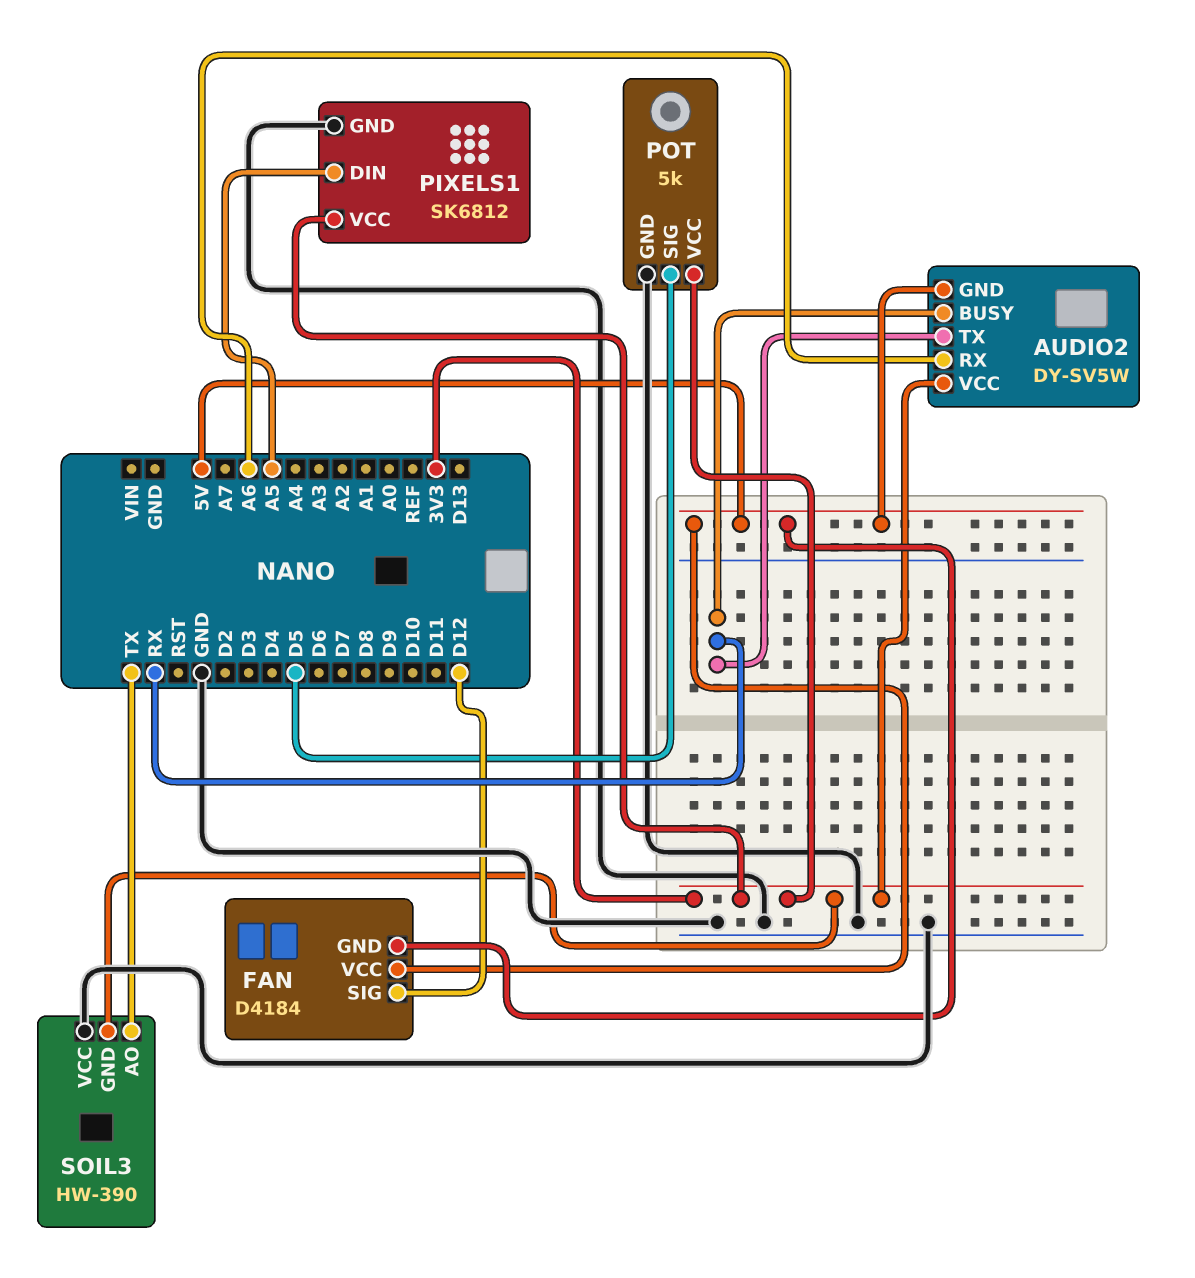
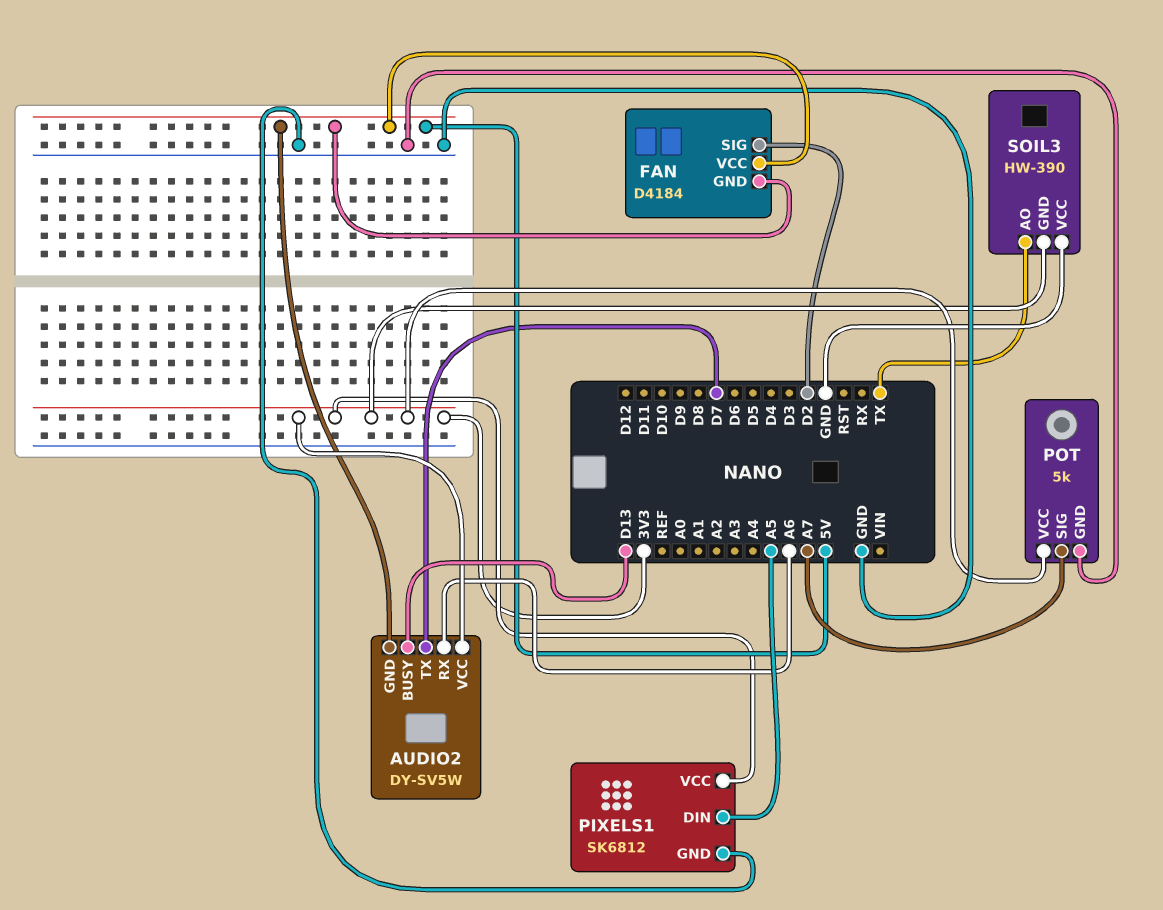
AUDIO2 pin BUSY: RX -> D13
AUDIO2 pin TX: RX -> D7
FAN pin SIG: D12 -> D2
POT pin SIG: D5 -> A7

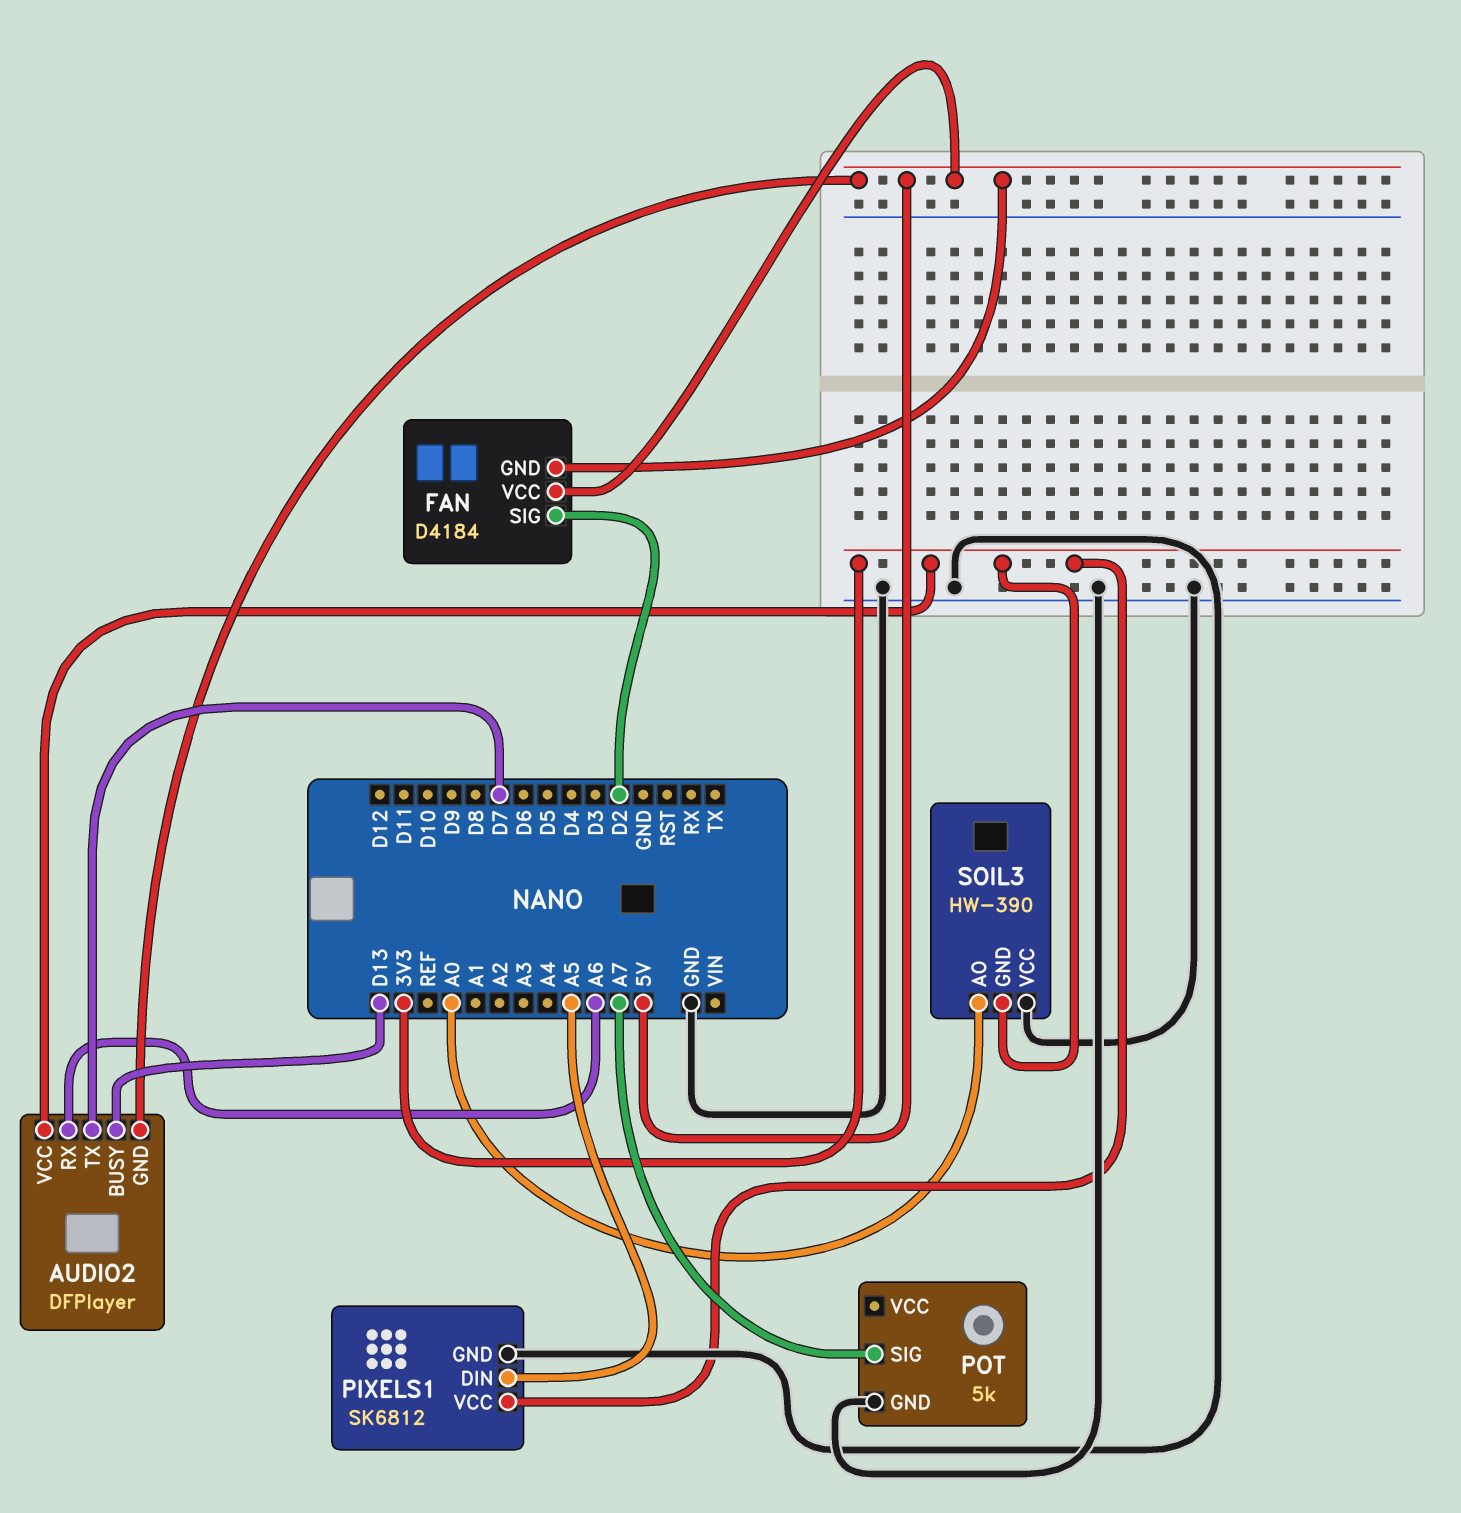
AUDIO2: DY-SV5W -> DFPlayer
POT pin VCC: 3V3 -> none
SOIL3 pin AO: TX -> A0

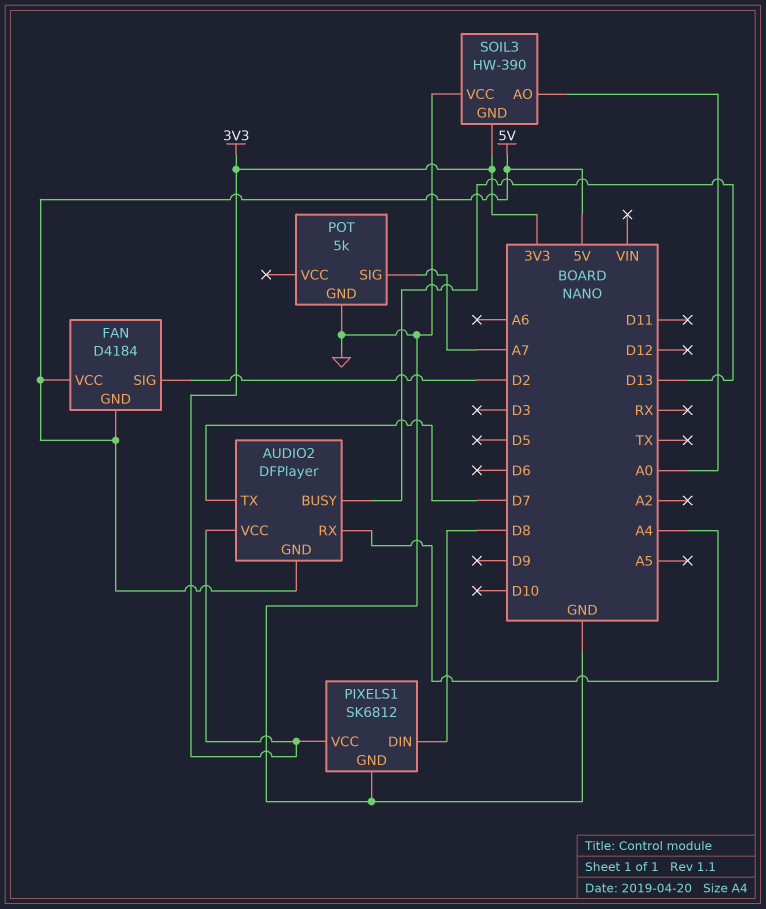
AUDIO2 pin RX: A6 -> A4
PIXELS1 pin DIN: A5 -> D8

